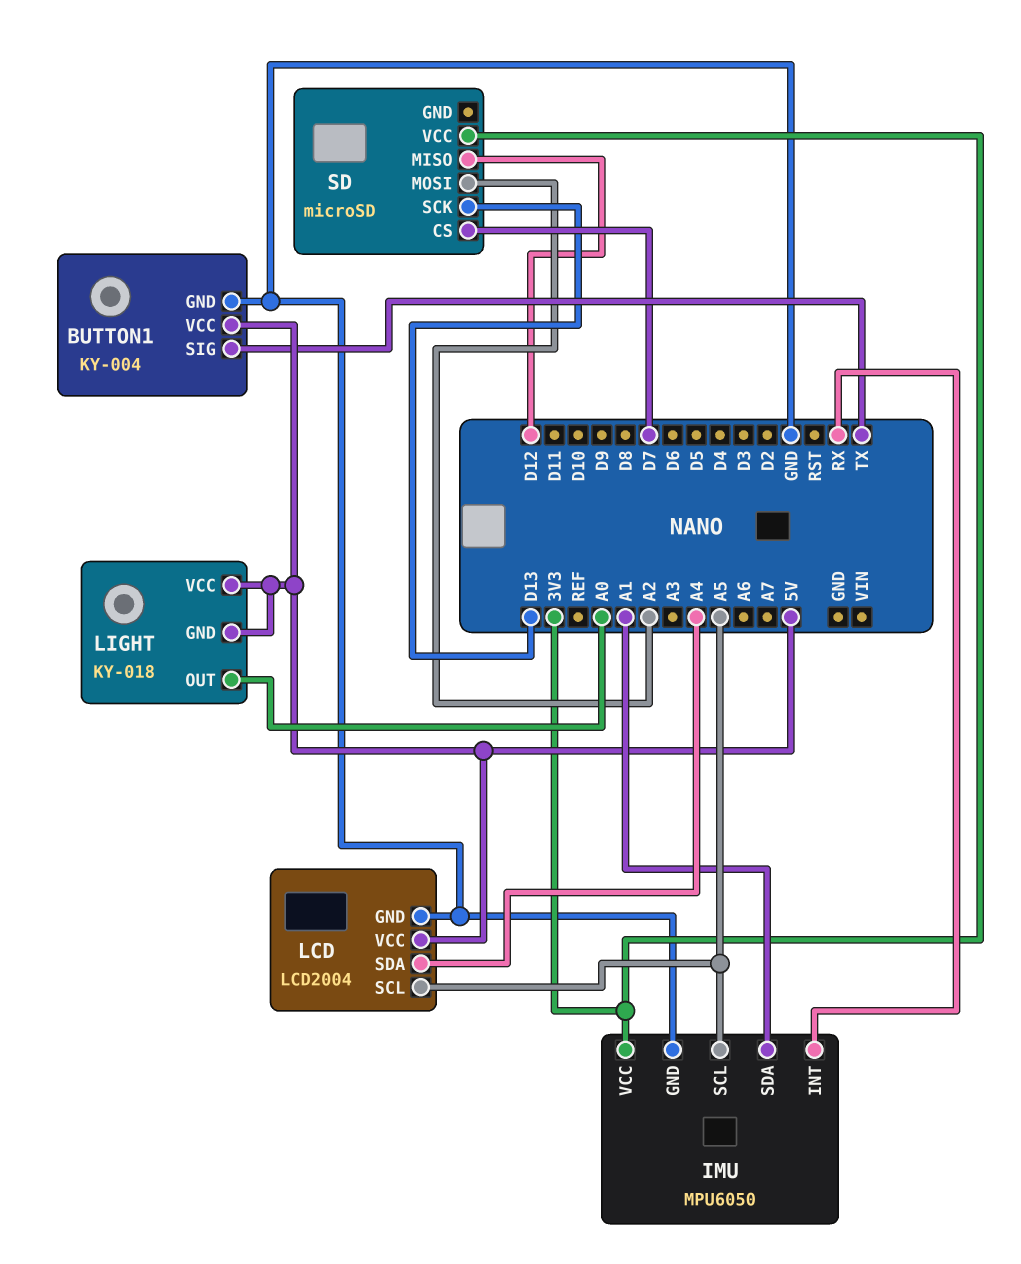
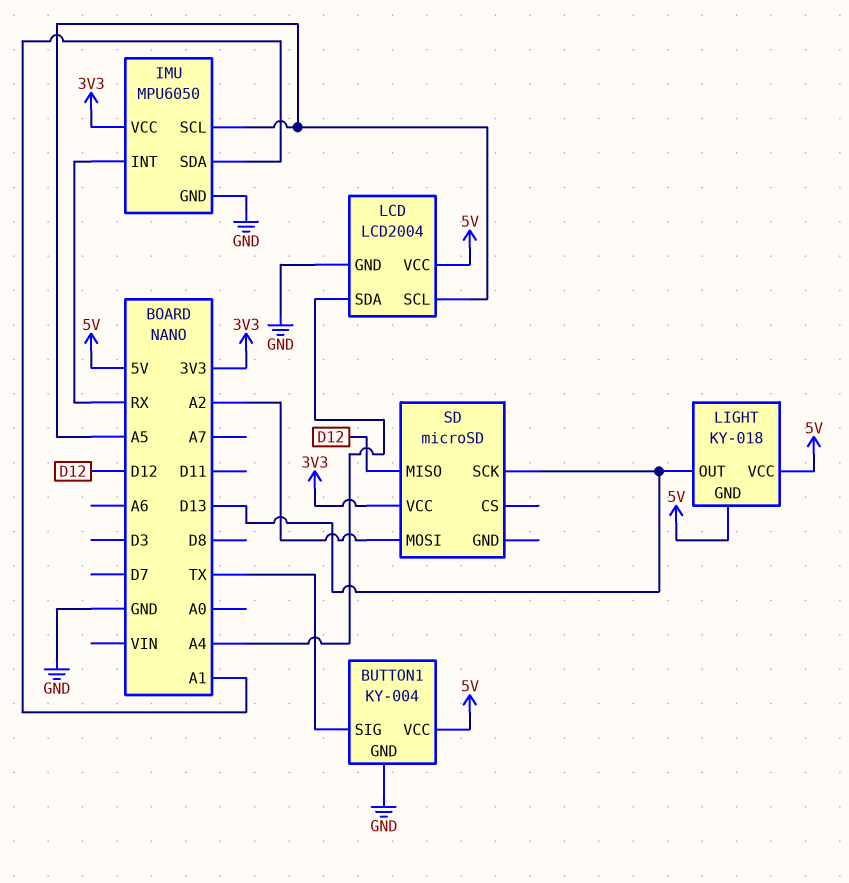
LIGHT pin OUT: A0 -> D13
SD pin CS: D7 -> none

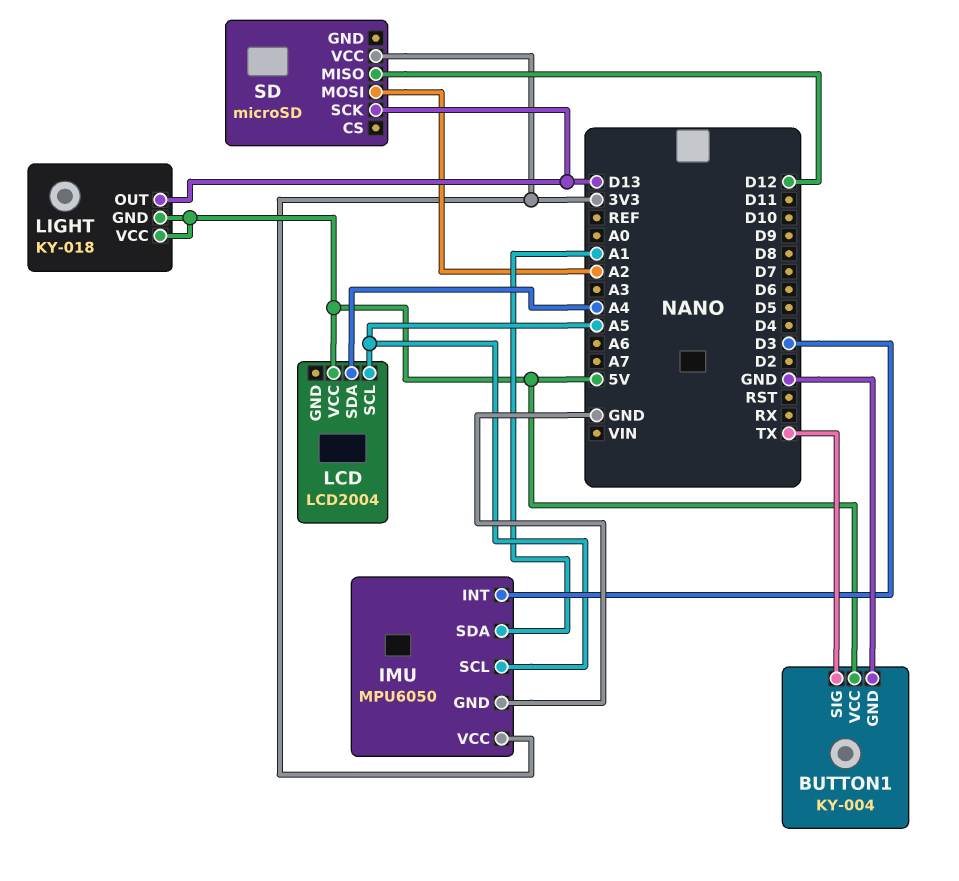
IMU pin INT: RX -> D3
LCD pin GND: GND -> none

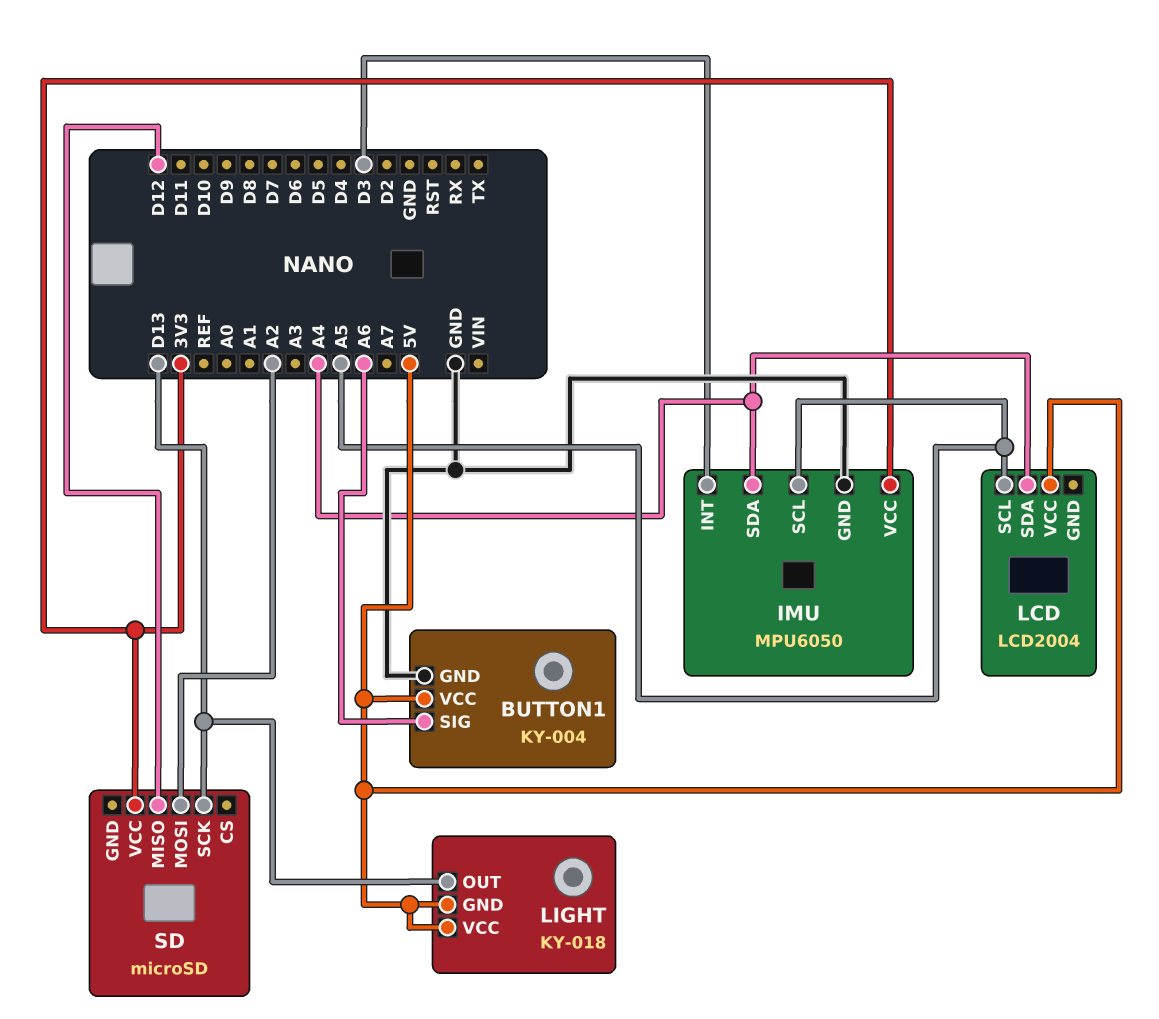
BUTTON1 pin SIG: TX -> A6
IMU pin SDA: A1 -> A4

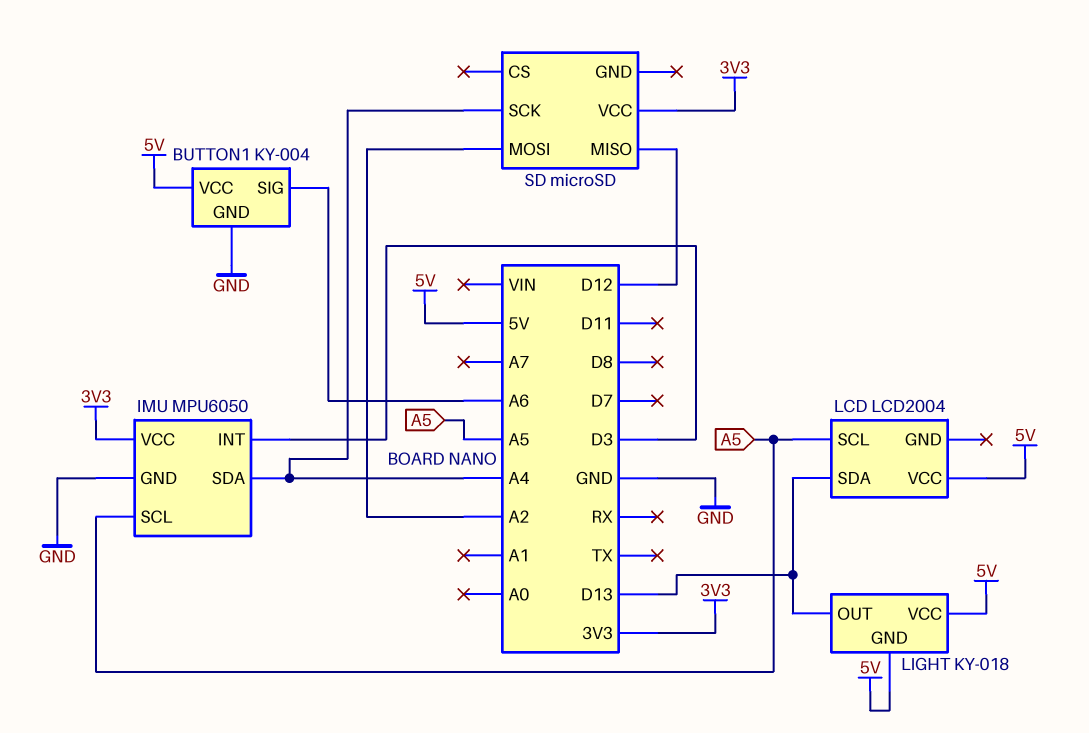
LCD pin SDA: A4 -> D13
SD pin SCK: D13 -> A4

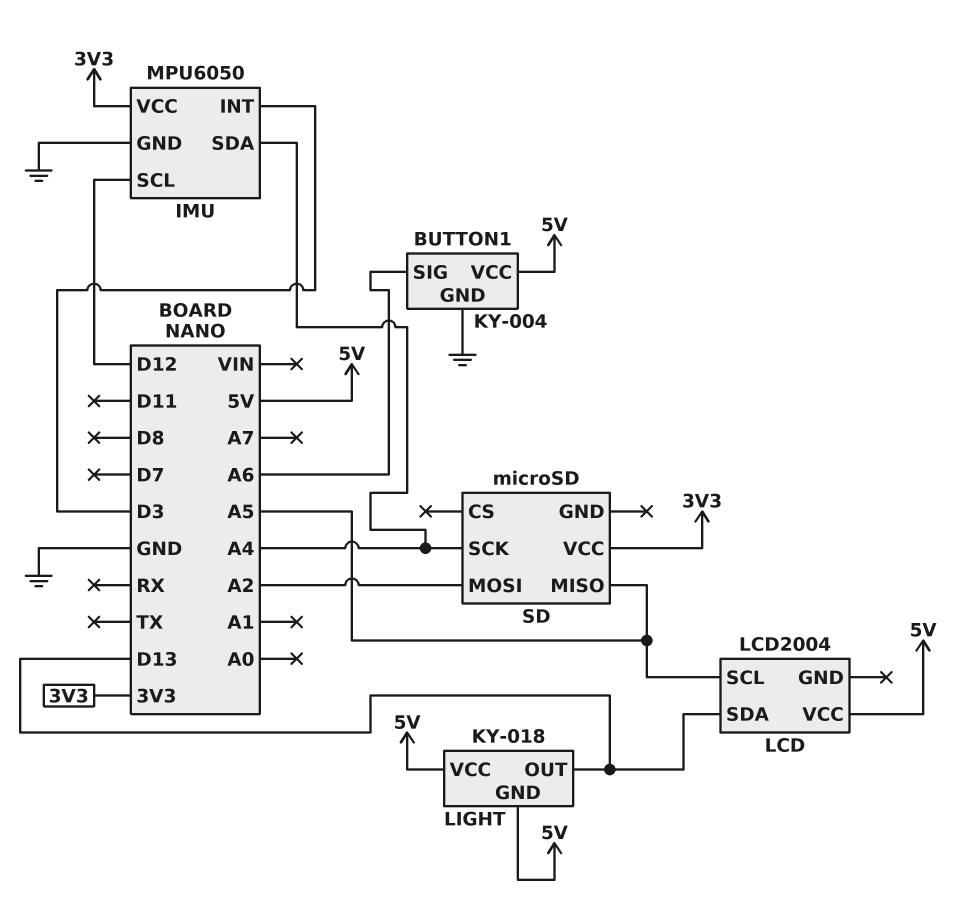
IMU pin SCL: A5 -> D12
SD pin MISO: D12 -> A5

